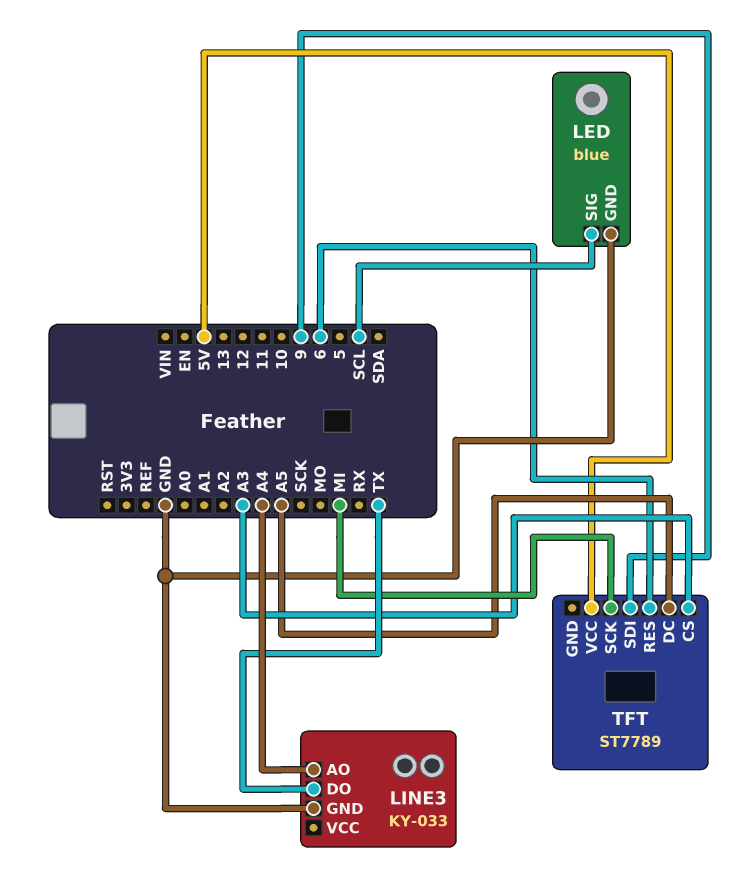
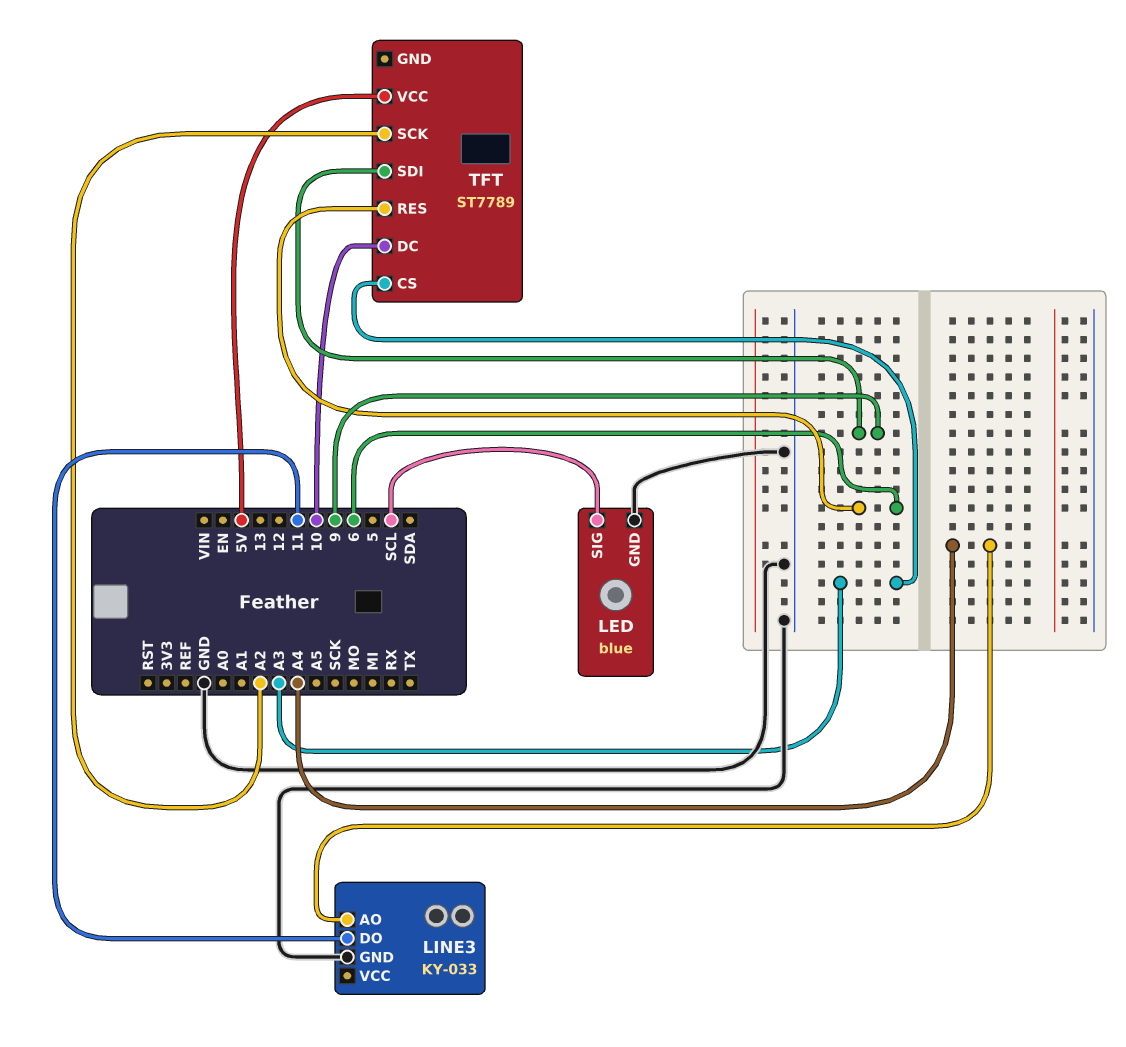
LINE3 pin DO: TX -> 11
TFT pin DC: A5 -> 10
TFT pin SCK: MI -> A2

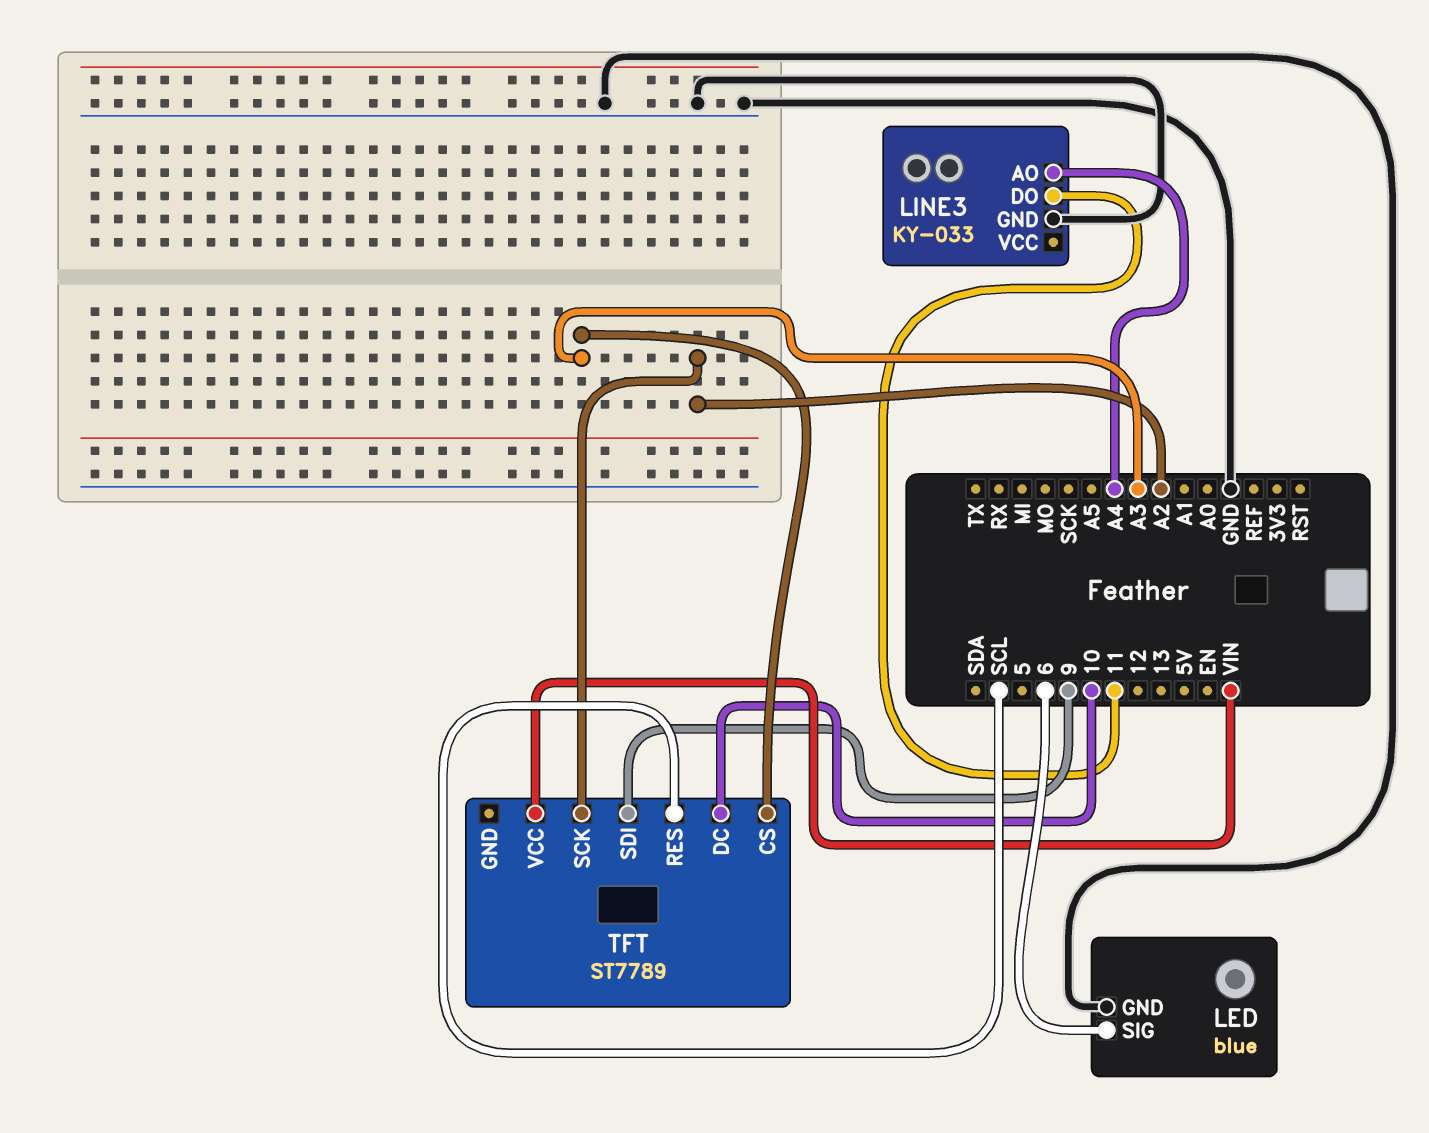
LED pin SIG: SCL -> 6
TFT pin RES: 6 -> SCL
TFT pin VCC: 5V -> VIN

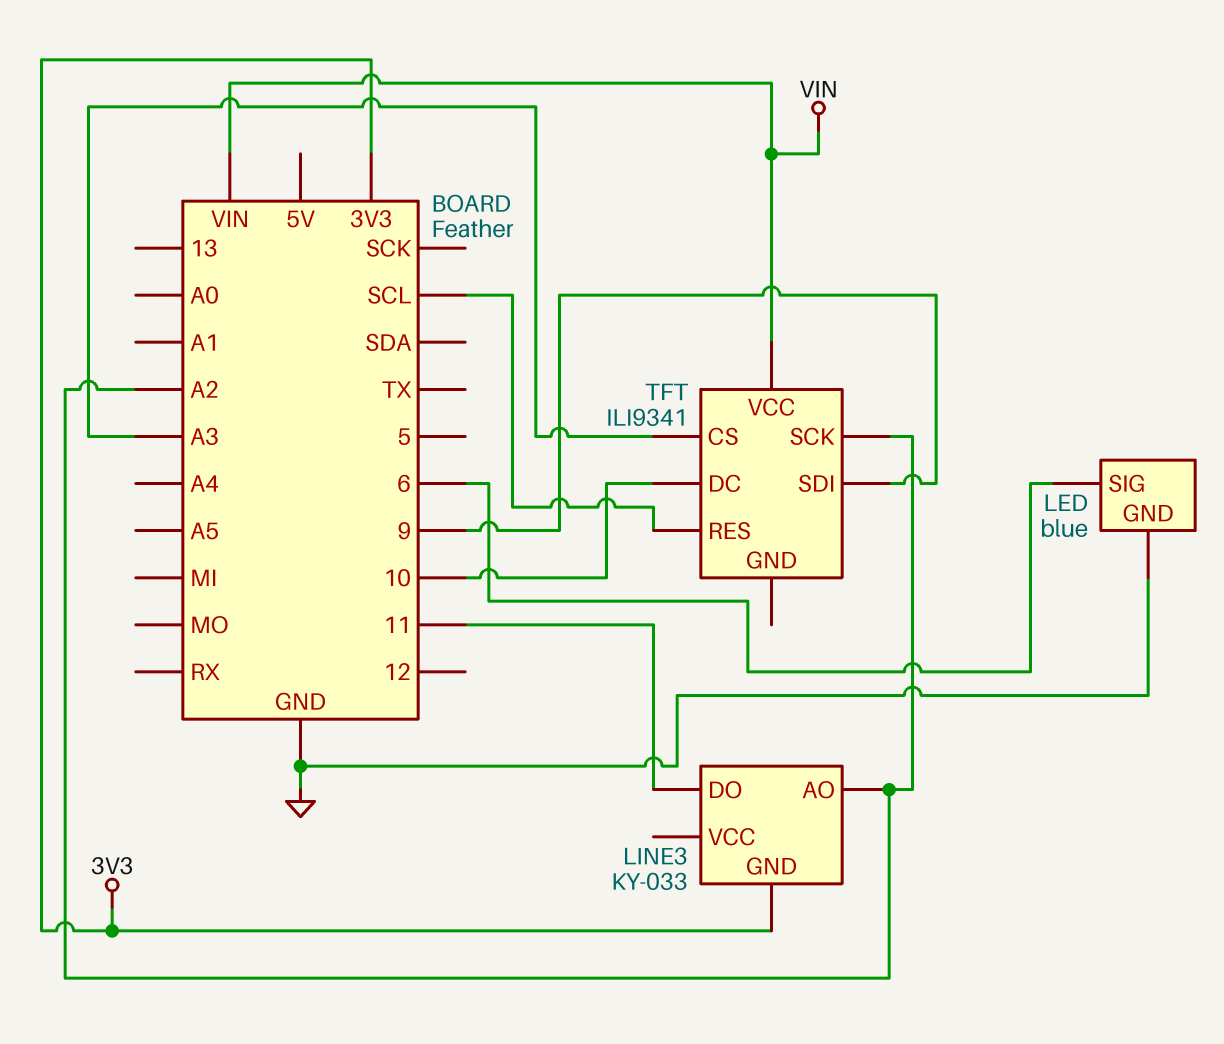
LINE3 pin AO: A4 -> A2
LINE3 pin GND: GND -> 3V3
TFT: ST7789 -> ILI9341

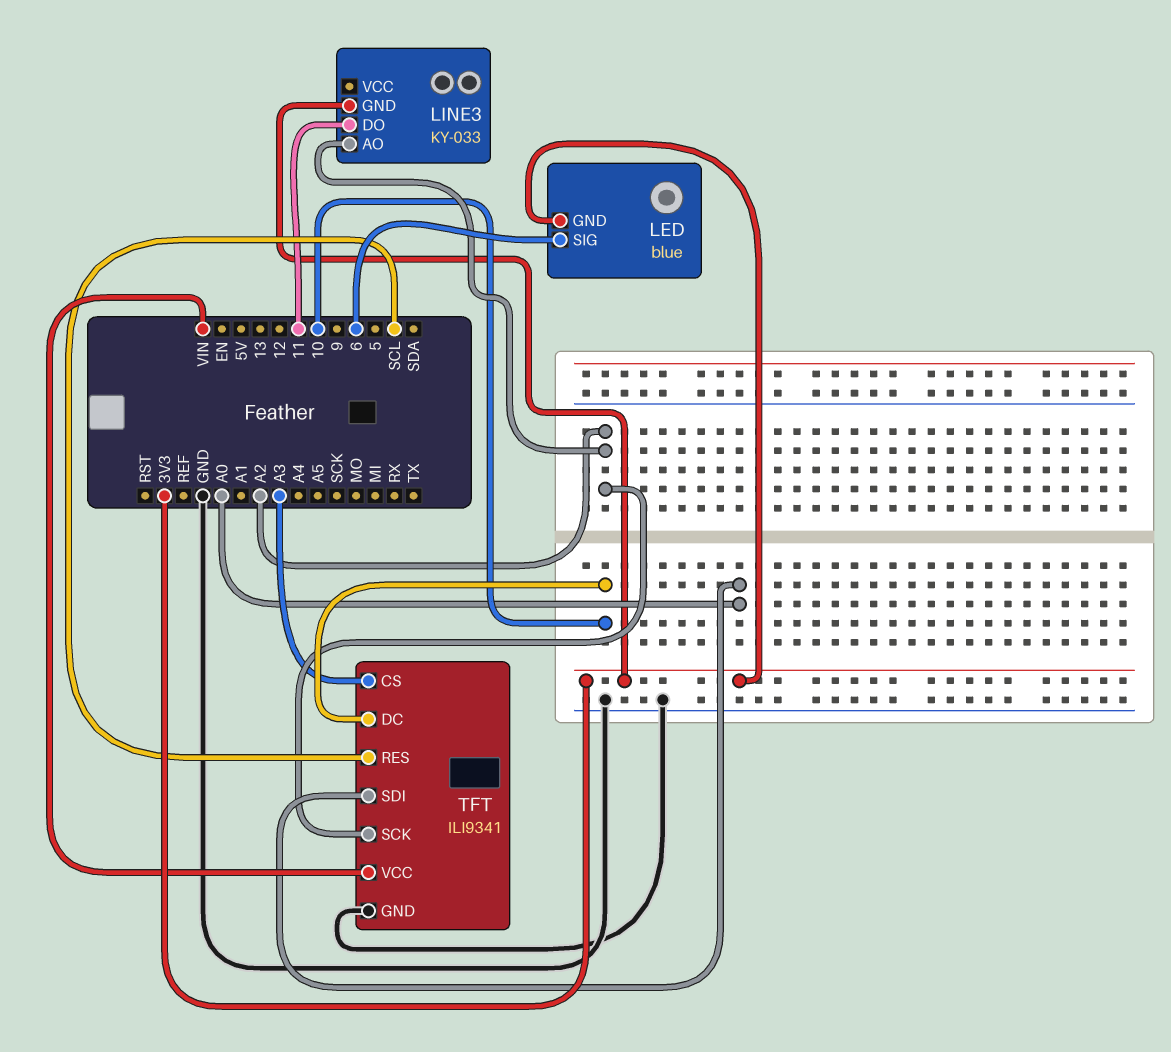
LED pin GND: GND -> 3V3
TFT pin GND: none -> GND
TFT pin SDI: 9 -> A0

